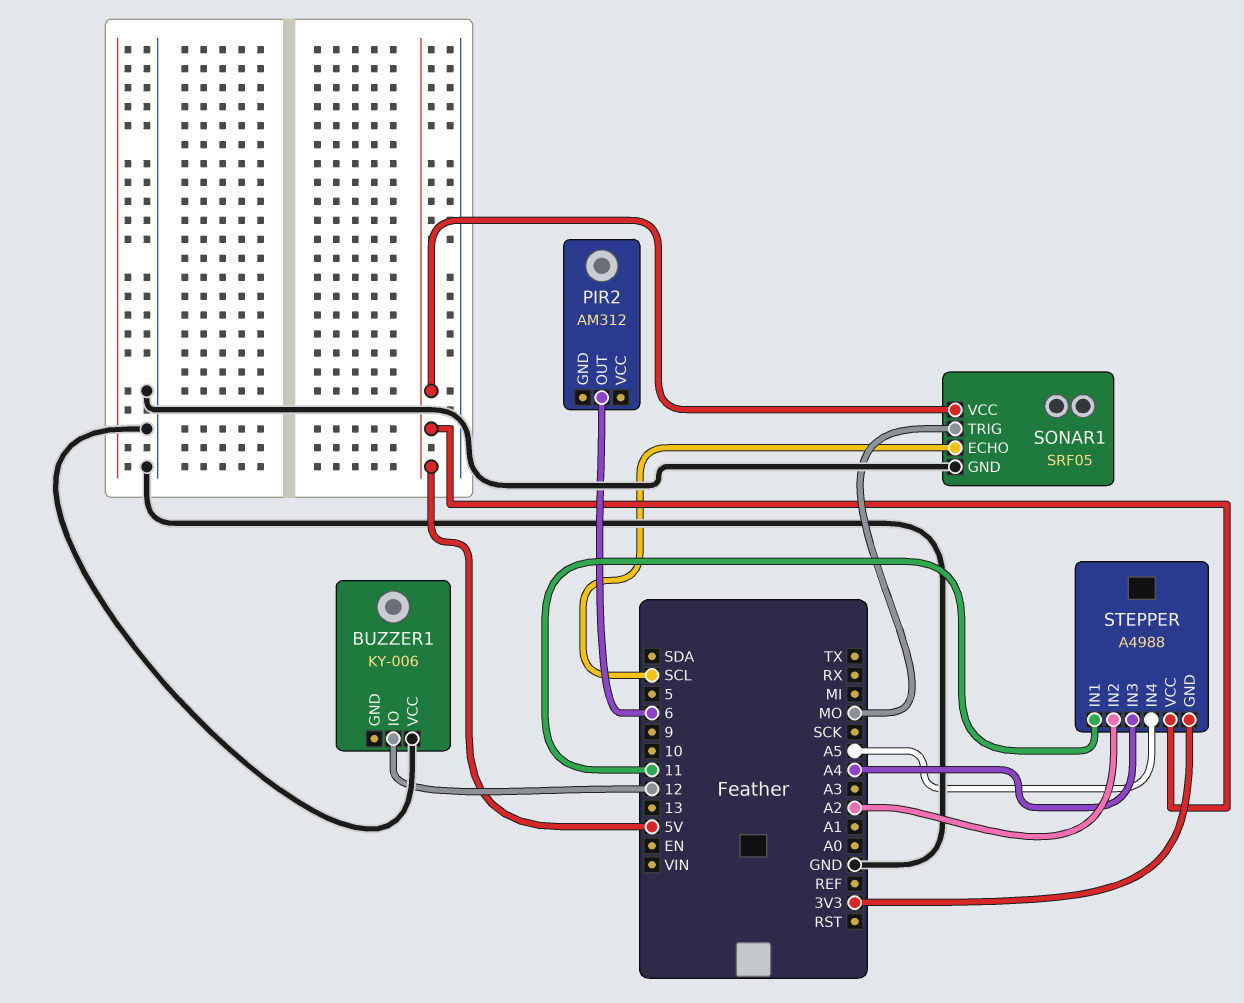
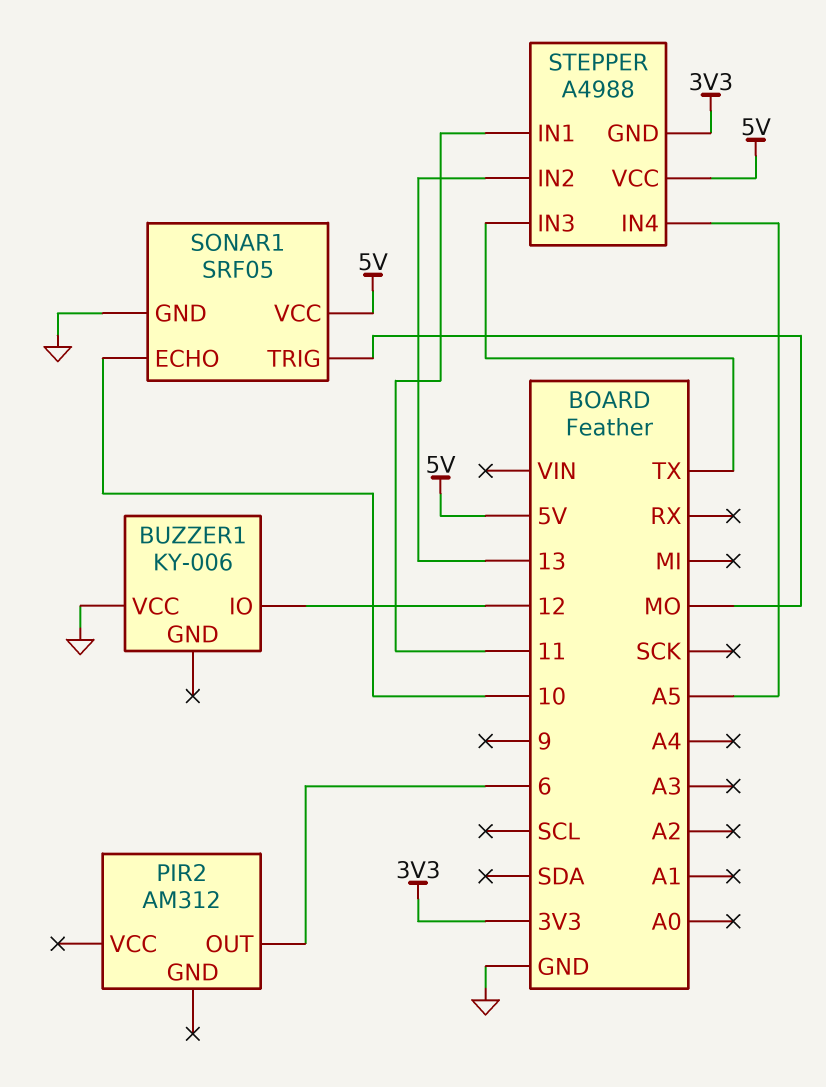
SONAR1 pin ECHO: SCL -> 10
STEPPER pin IN2: A2 -> 13
STEPPER pin IN3: A4 -> TX

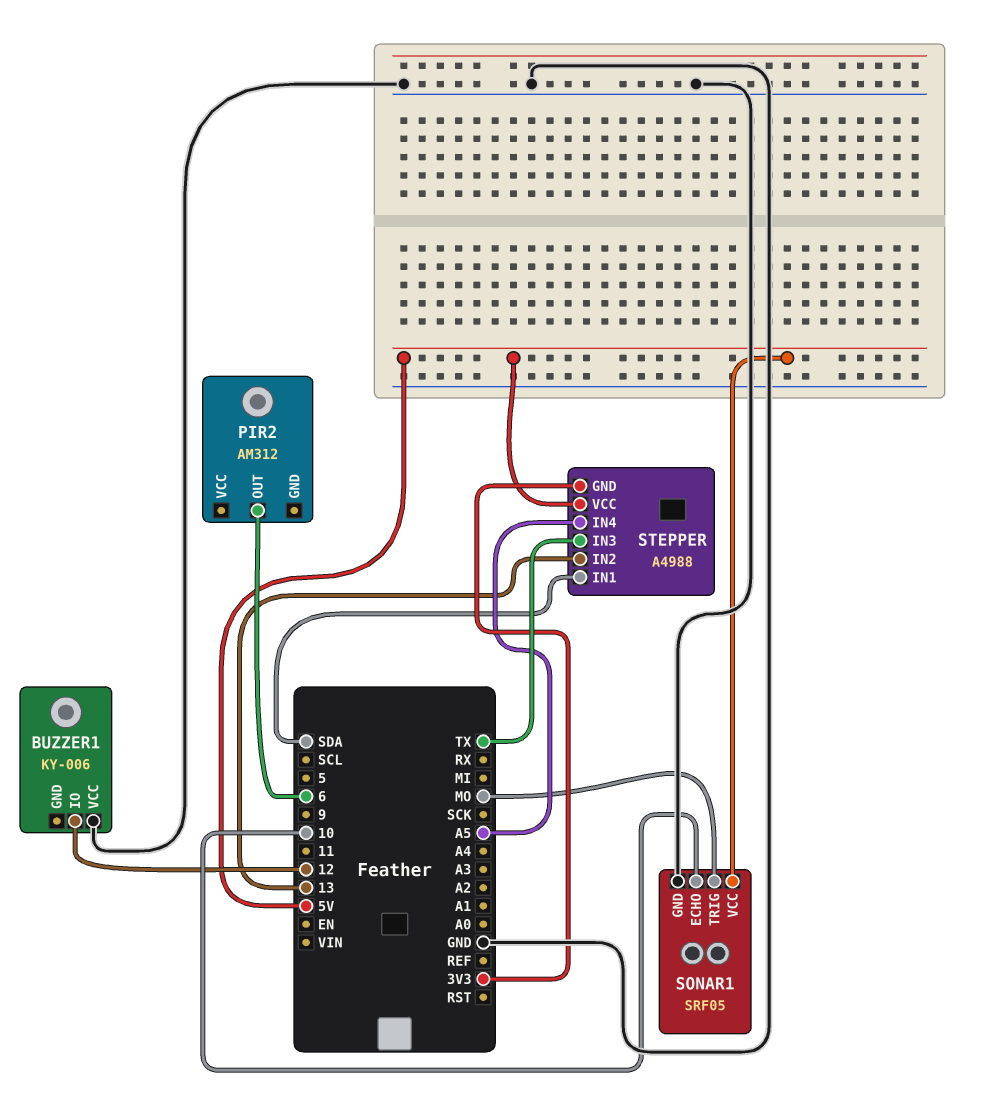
STEPPER pin IN1: 11 -> SDA

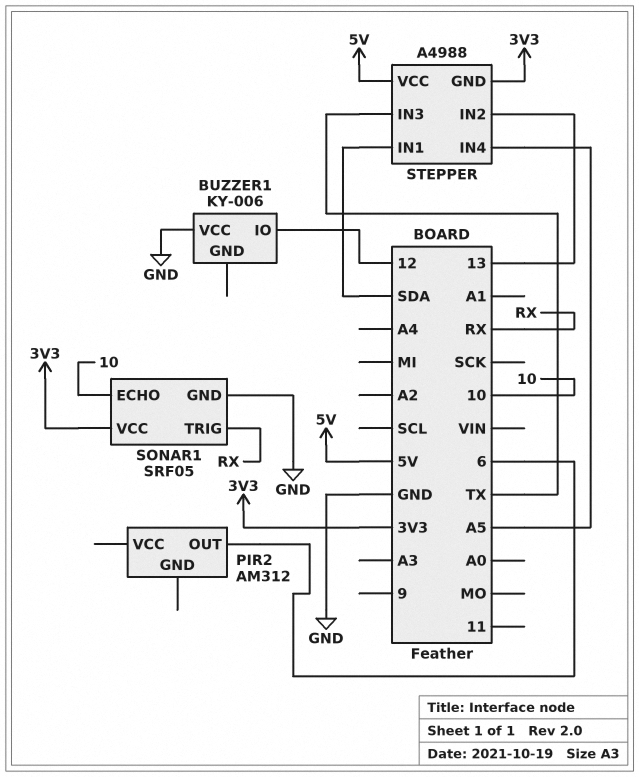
SONAR1 pin TRIG: MO -> RX
SONAR1 pin VCC: 5V -> 3V3

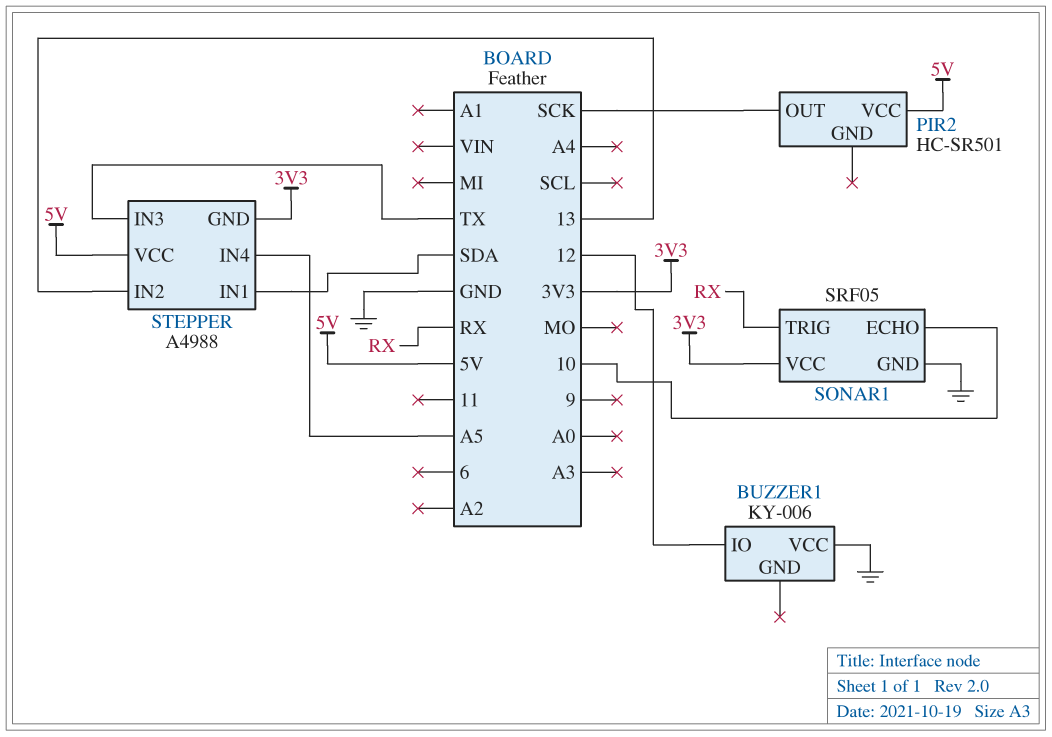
PIR2: AM312 -> HC-SR501
PIR2 pin OUT: 6 -> SCK
PIR2 pin VCC: none -> 5V

